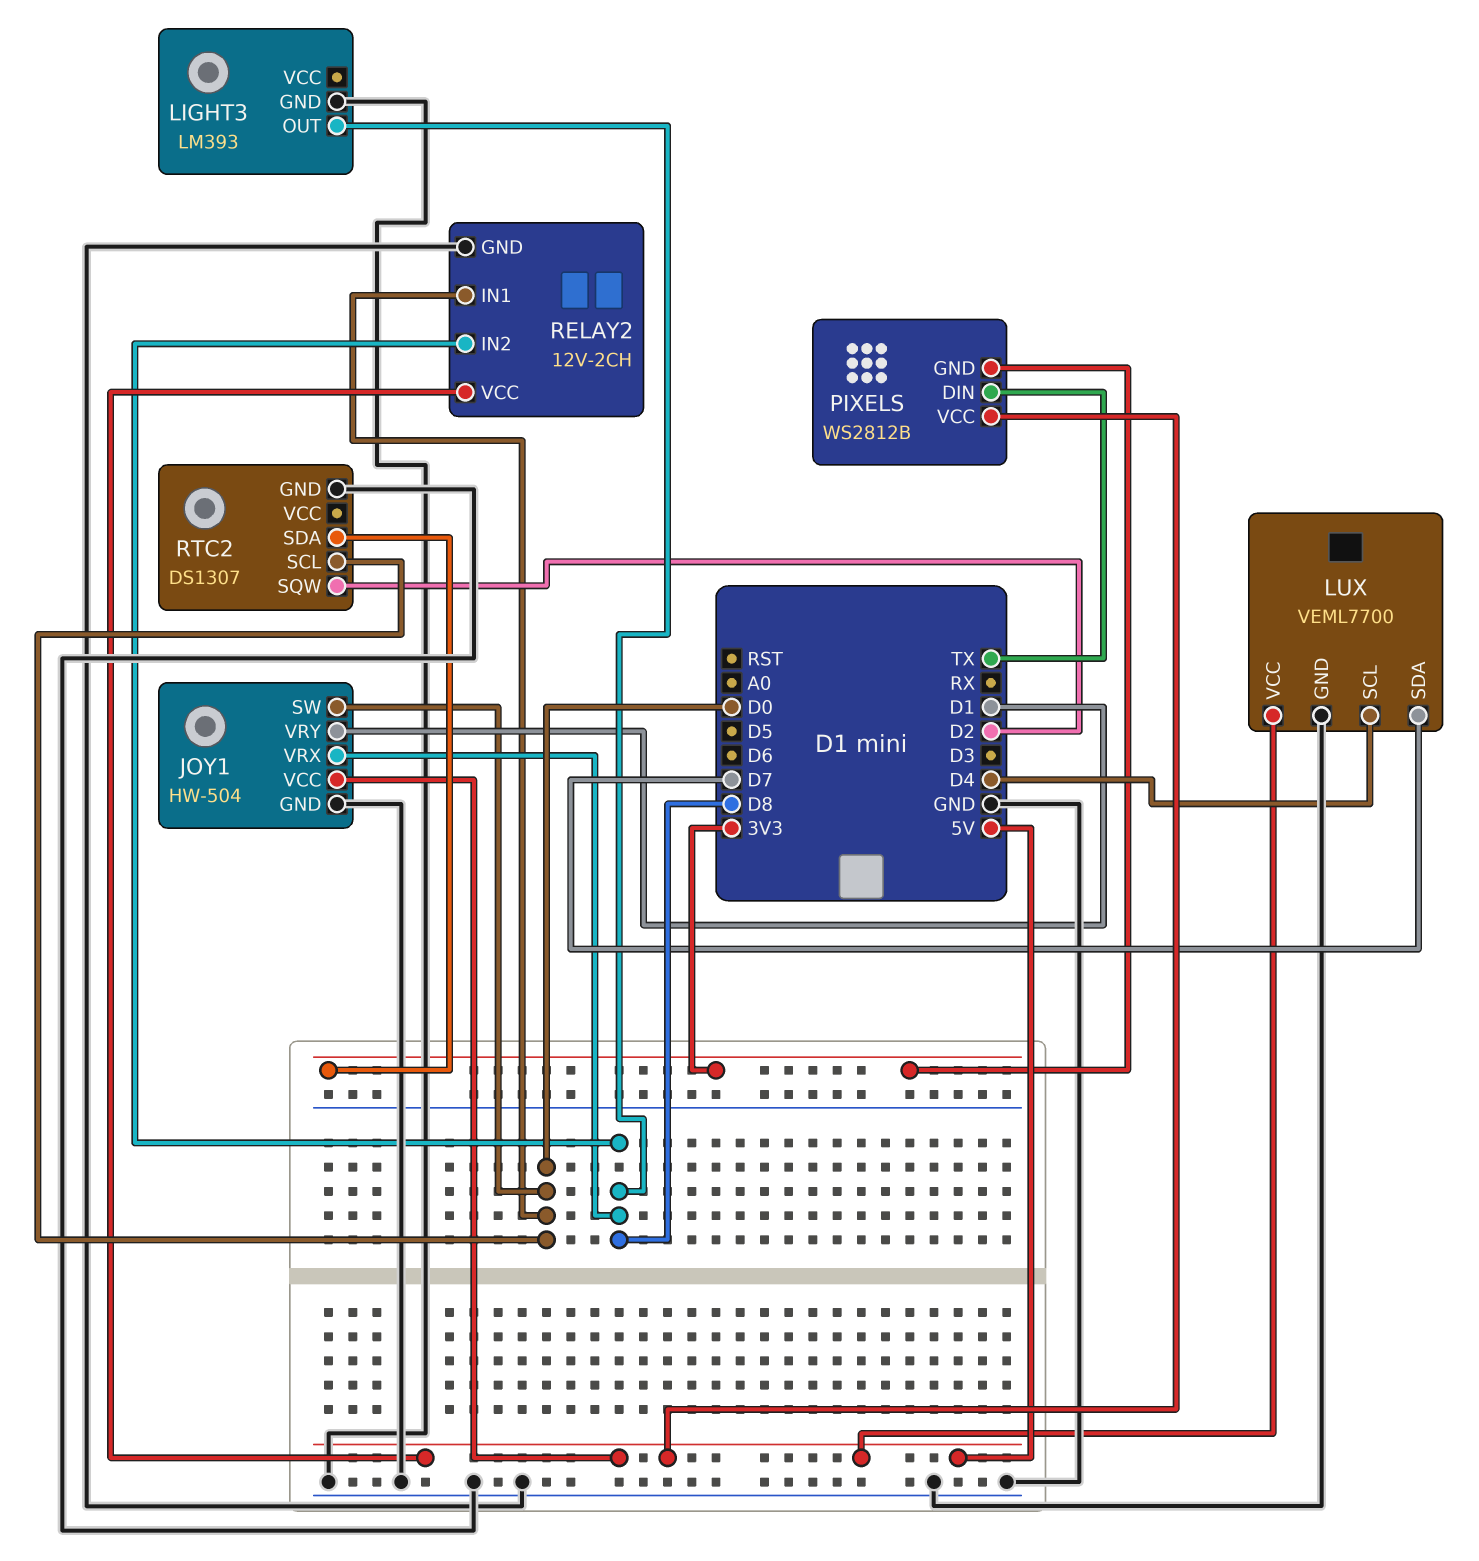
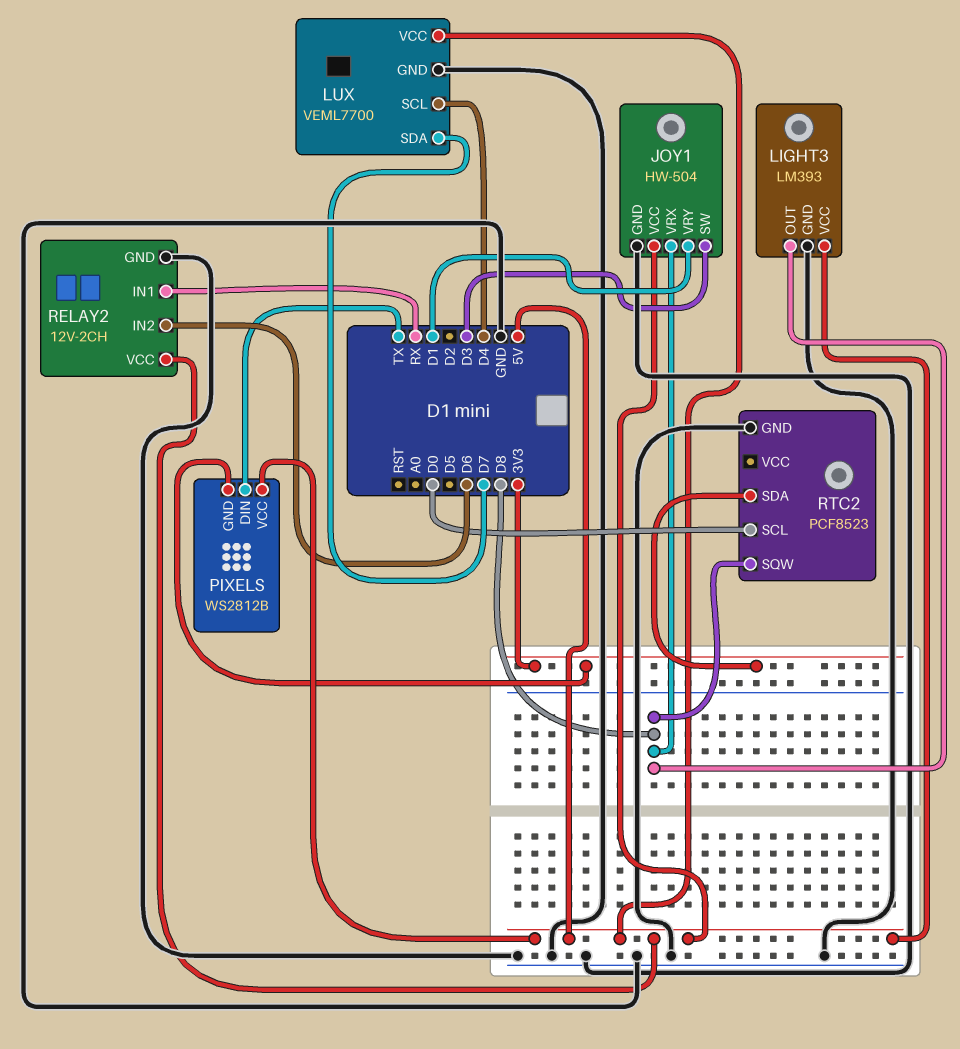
JOY1 pin SW: D0 -> D3
LIGHT3 pin VCC: none -> 5V
RELAY2 pin IN1: D0 -> RX
RELAY2 pin IN2: D8 -> D6
RTC2: DS1307 -> PCF8523
RTC2 pin SQW: D2 -> D8

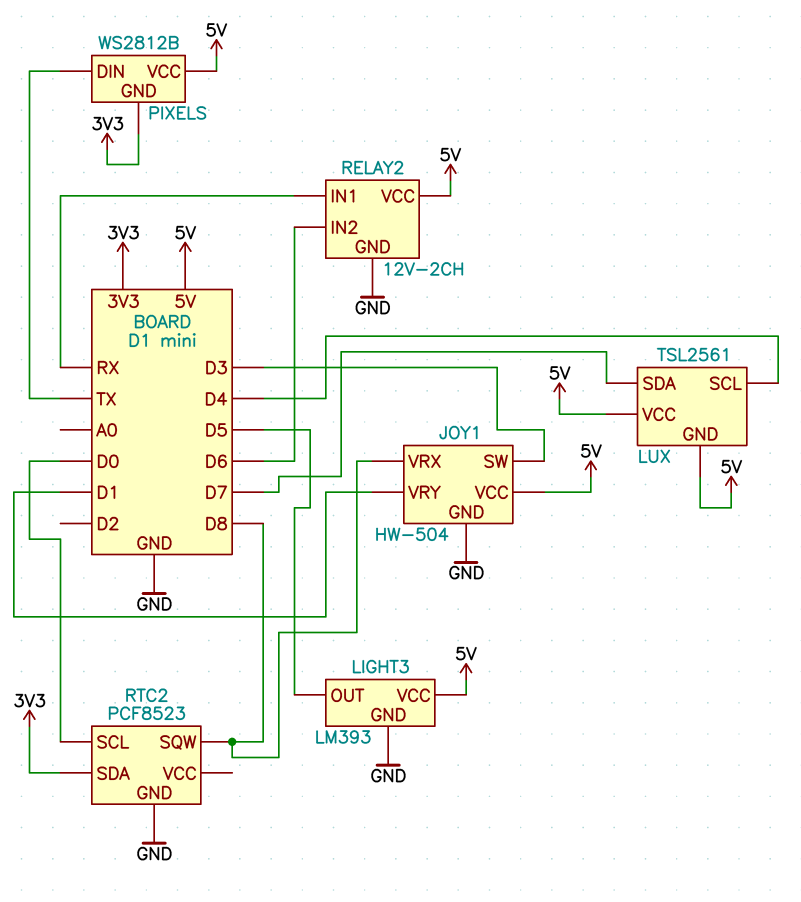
LIGHT3 pin OUT: D8 -> D5
LUX: VEML7700 -> TSL2561
LUX pin GND: GND -> 5V

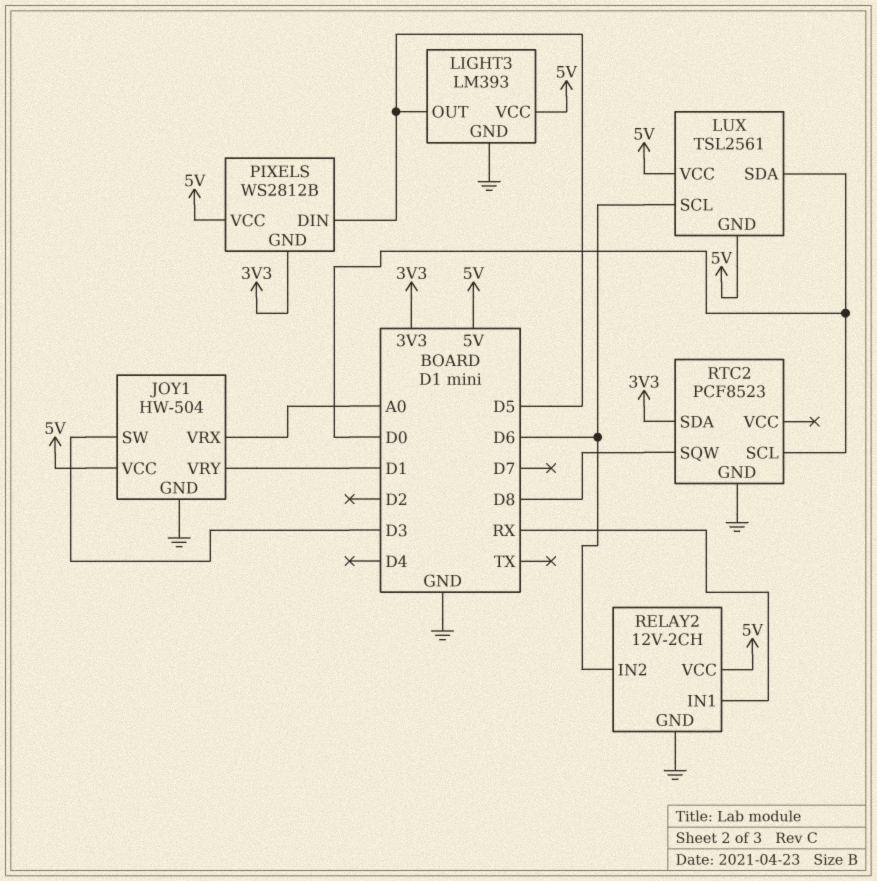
JOY1 pin VRX: D8 -> A0
LUX pin SCL: D4 -> D6
LUX pin SDA: D7 -> D0
PIXELS pin DIN: TX -> D5

